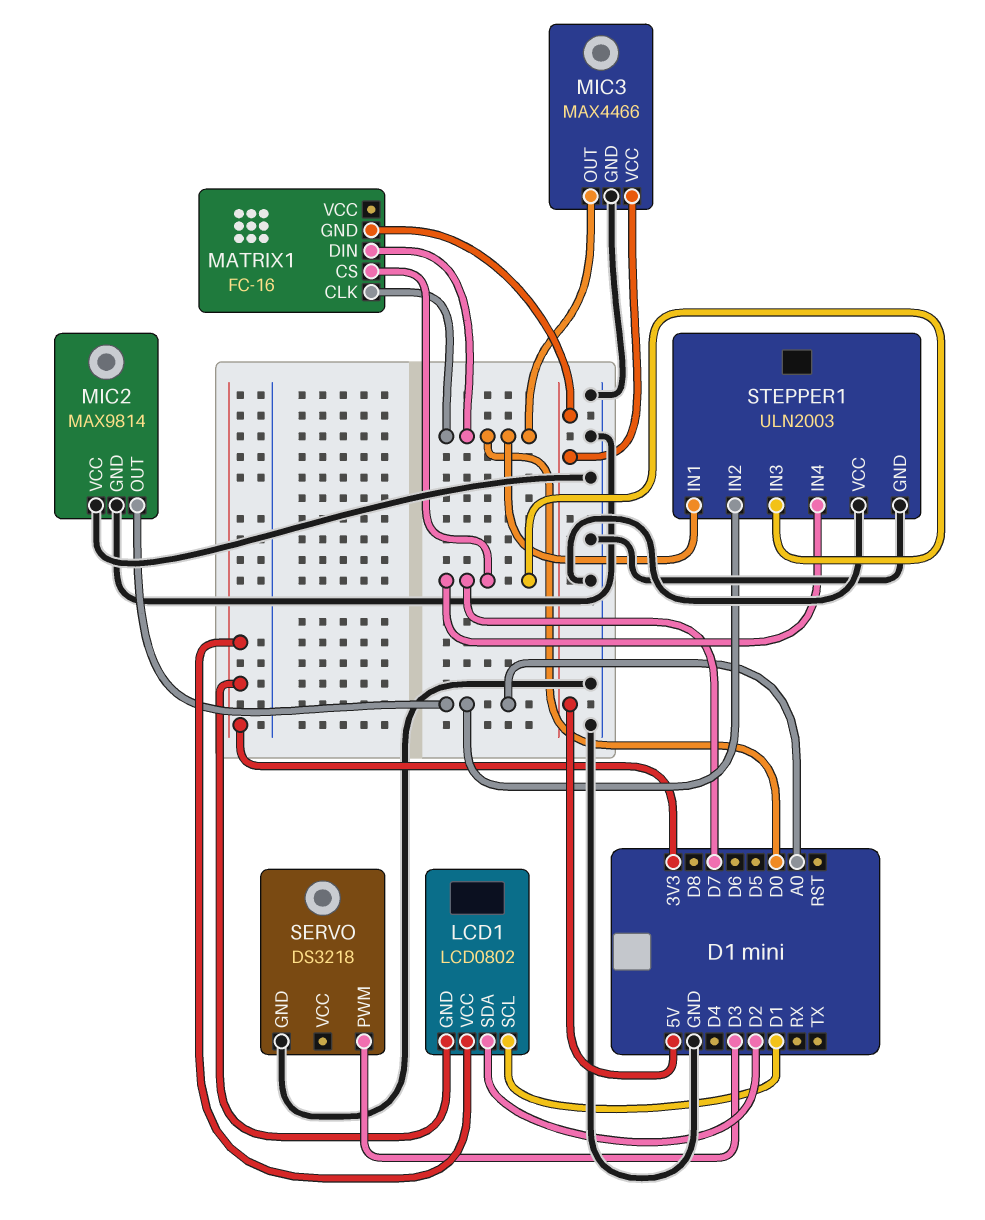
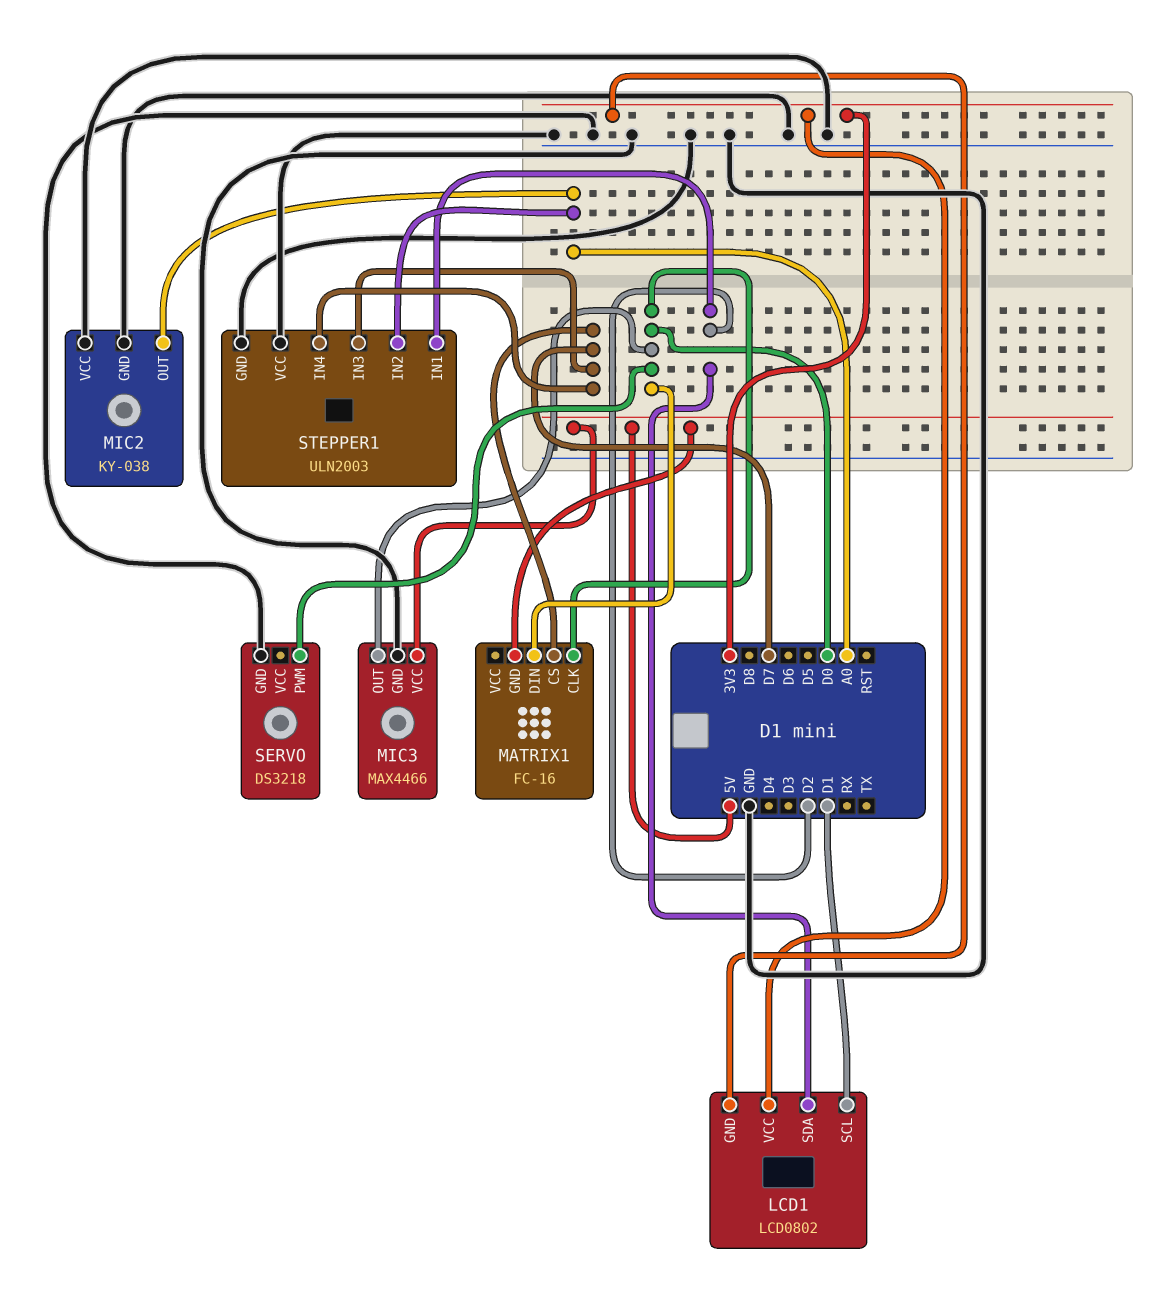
MIC2: MAX9814 -> KY-038
SERVO pin PWM: D3 -> D0
STEPPER1 pin IN1: D0 -> D2

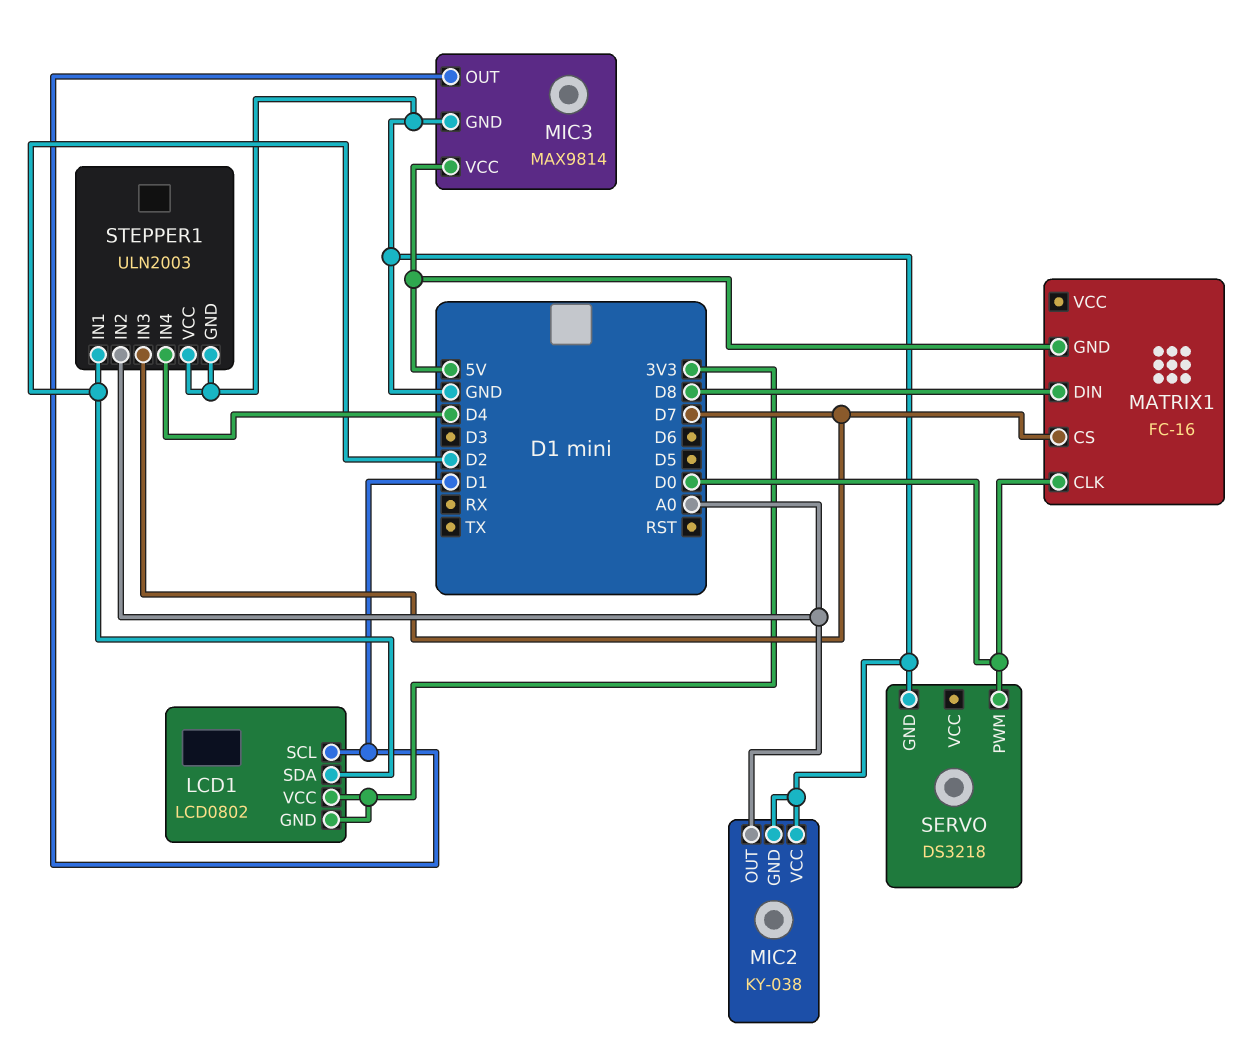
MATRIX1 pin DIN: D0 -> D8
MIC3: MAX4466 -> MAX9814
MIC3 pin OUT: D0 -> D1
STEPPER1 pin IN4: D7 -> D4

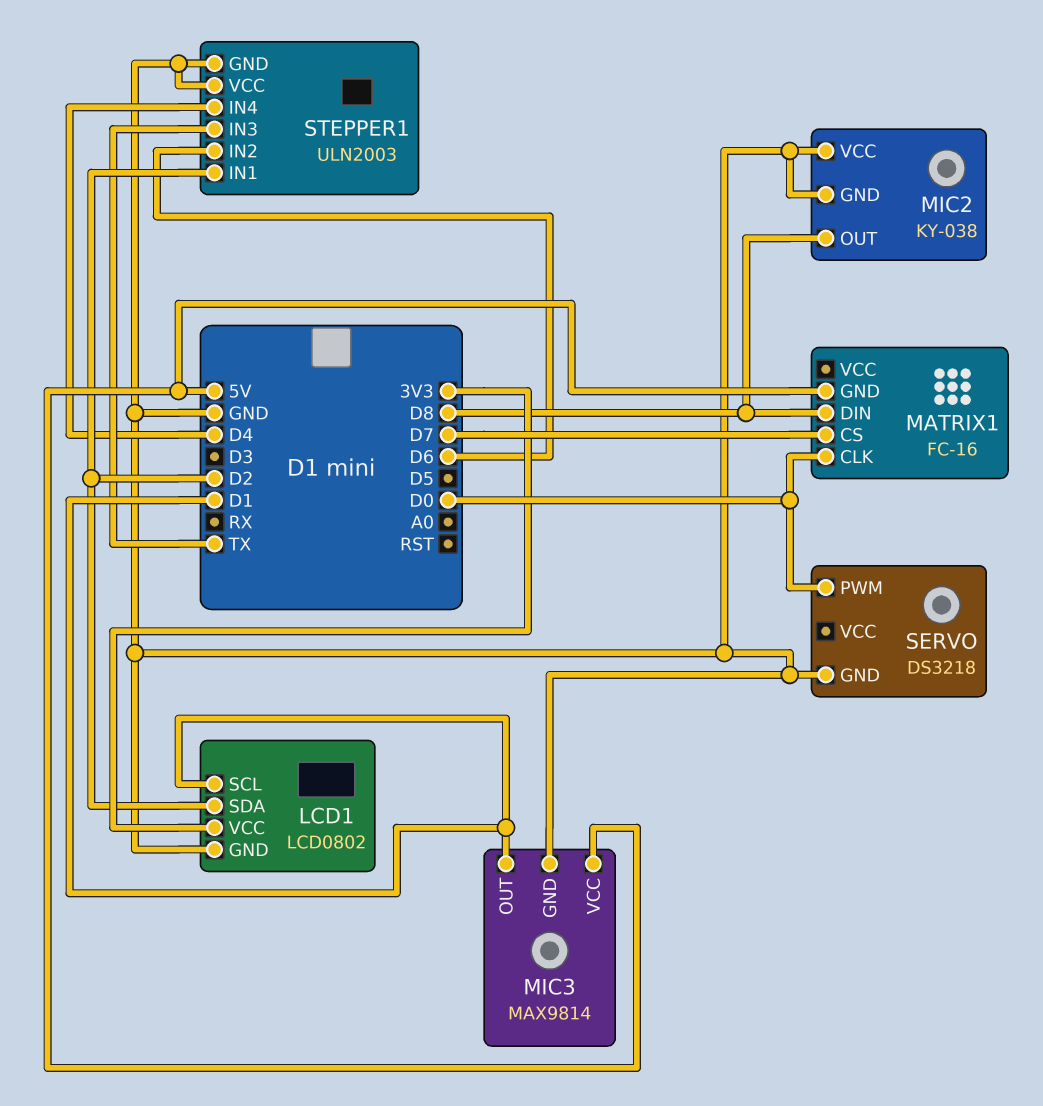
LCD1 pin GND: 3V3 -> GND
MIC2 pin OUT: A0 -> D8
STEPPER1 pin IN2: A0 -> D6
STEPPER1 pin IN3: D7 -> TX

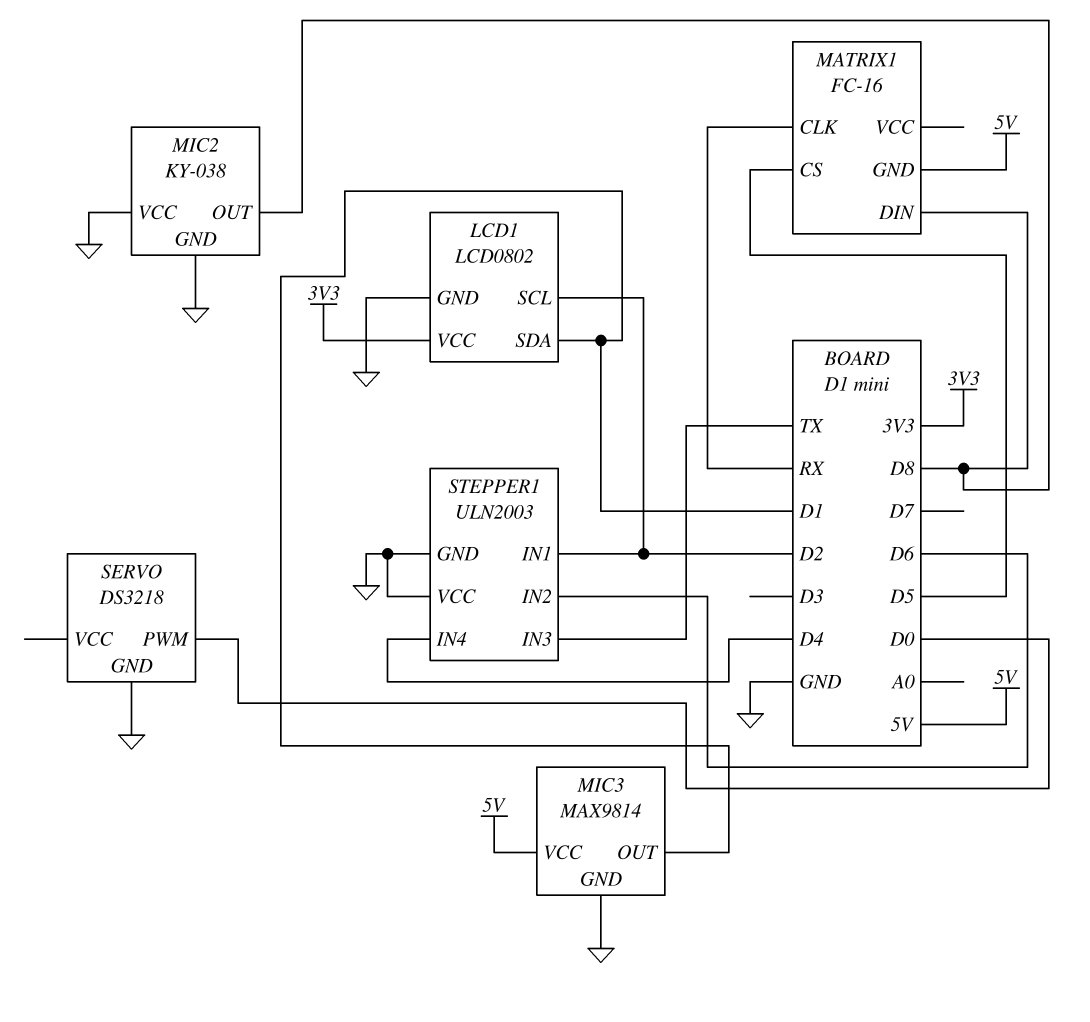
LCD1 pin SCL: D1 -> D2
LCD1 pin SDA: D2 -> D1
MATRIX1 pin CLK: D0 -> RX
MATRIX1 pin CS: D7 -> D5

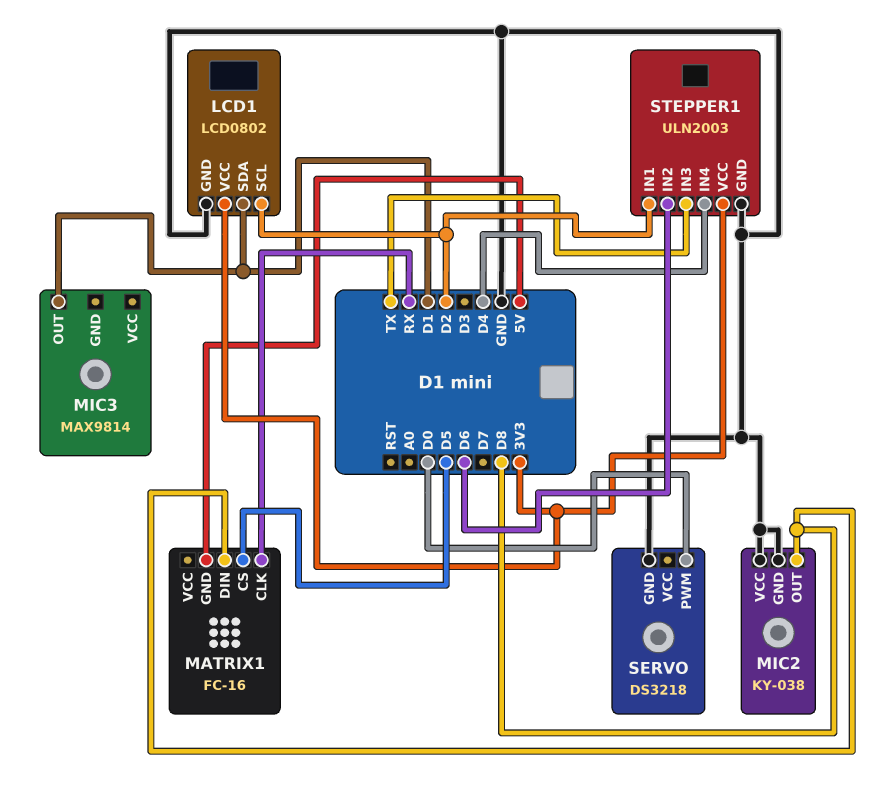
MIC3 pin GND: GND -> none
MIC3 pin VCC: 5V -> none
STEPPER1 pin VCC: GND -> 3V3

